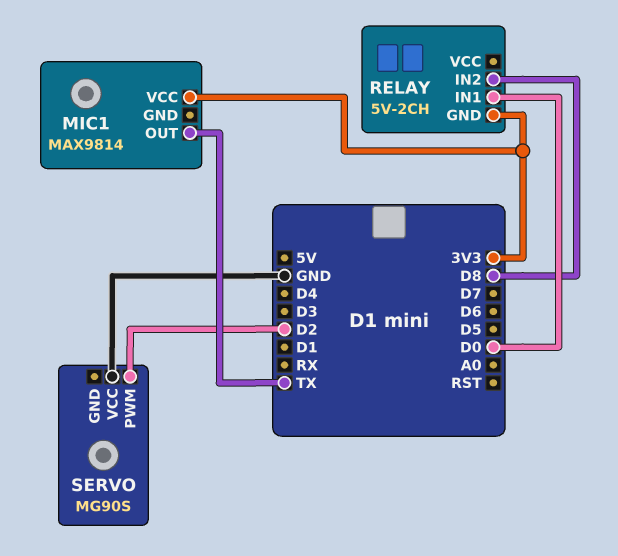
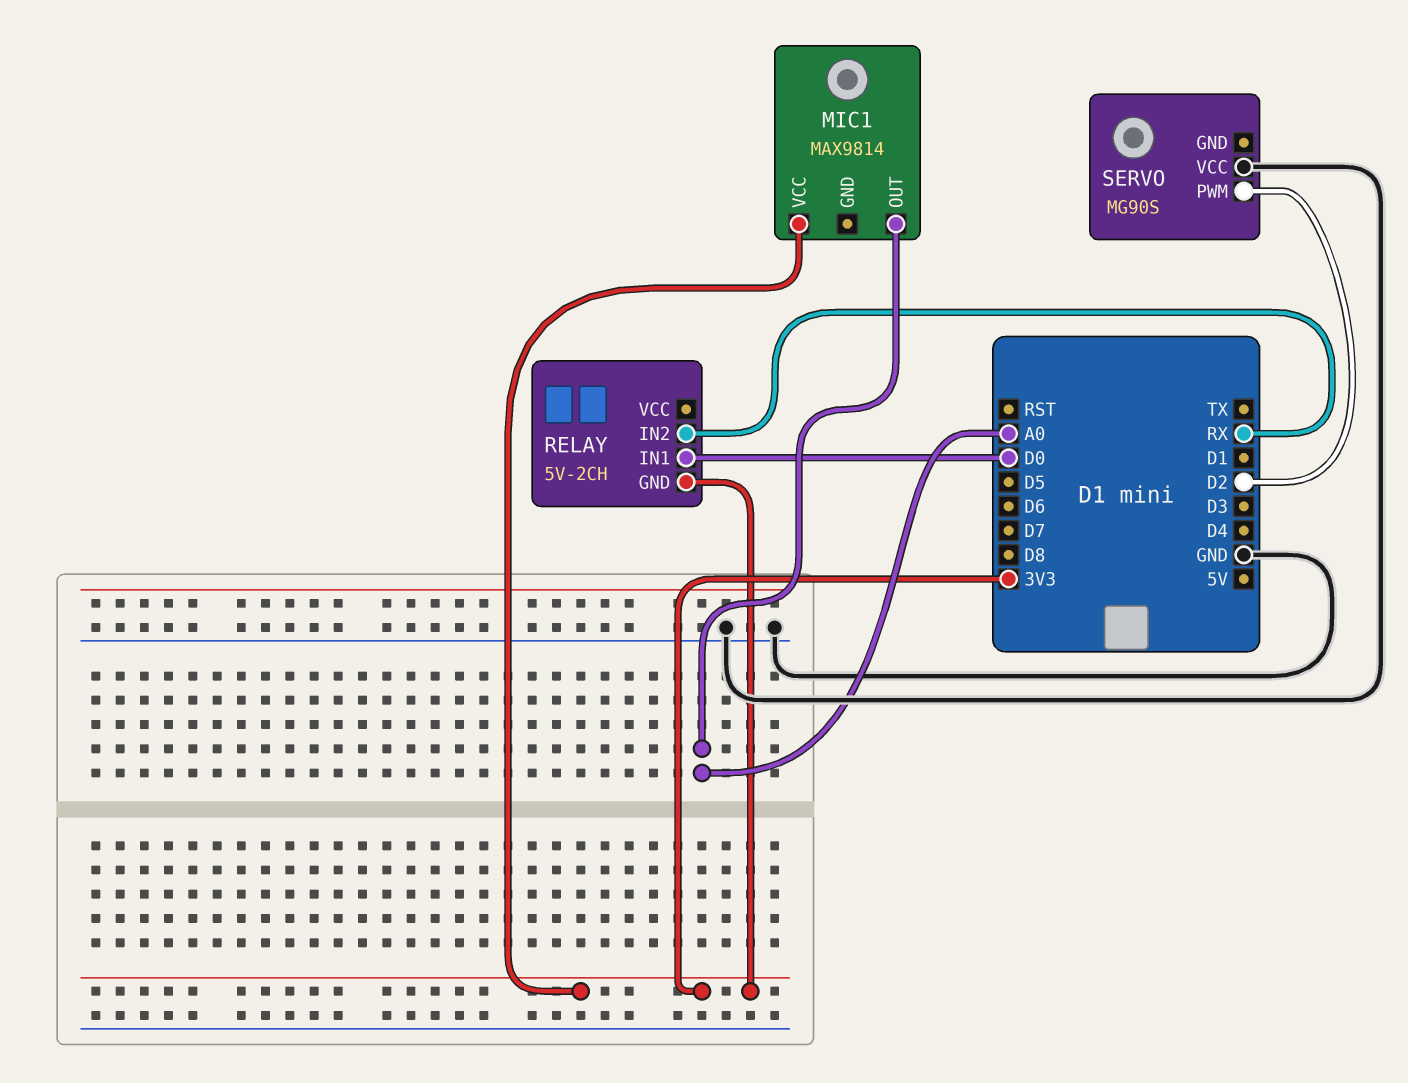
MIC1 pin OUT: TX -> A0
RELAY pin IN2: D8 -> RX

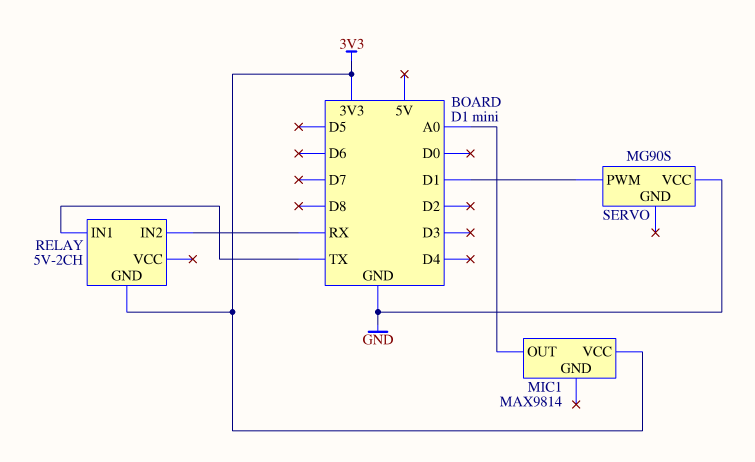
RELAY pin IN1: D0 -> TX
SERVO pin PWM: D2 -> D1

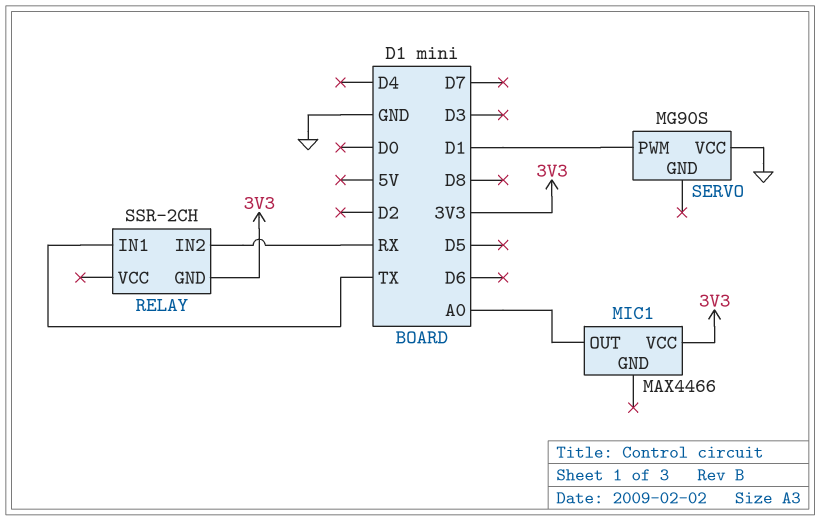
MIC1: MAX9814 -> MAX4466
RELAY: 5V-2CH -> SSR-2CH

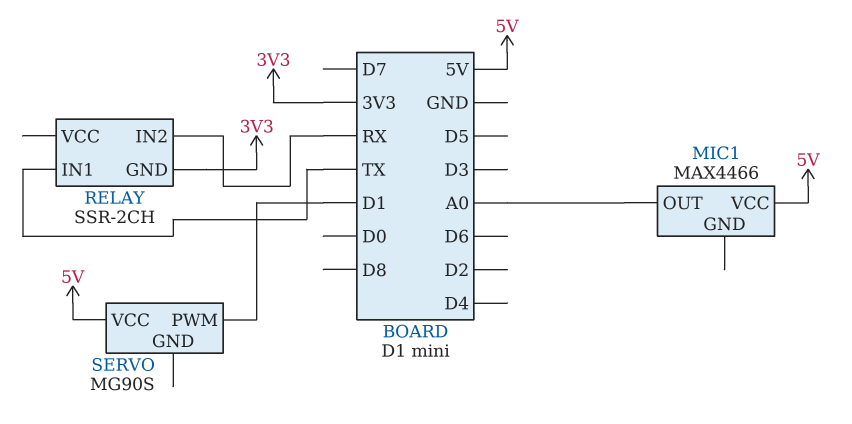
MIC1 pin VCC: 3V3 -> 5V
SERVO pin VCC: GND -> 5V

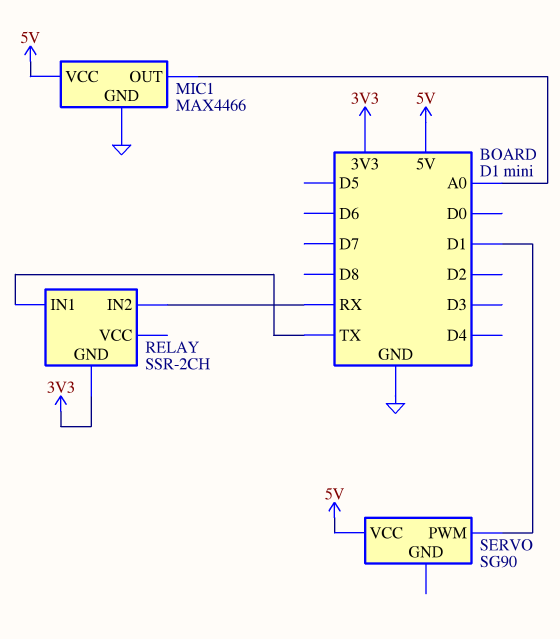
MIC1 pin GND: none -> GND
SERVO: MG90S -> SG90

